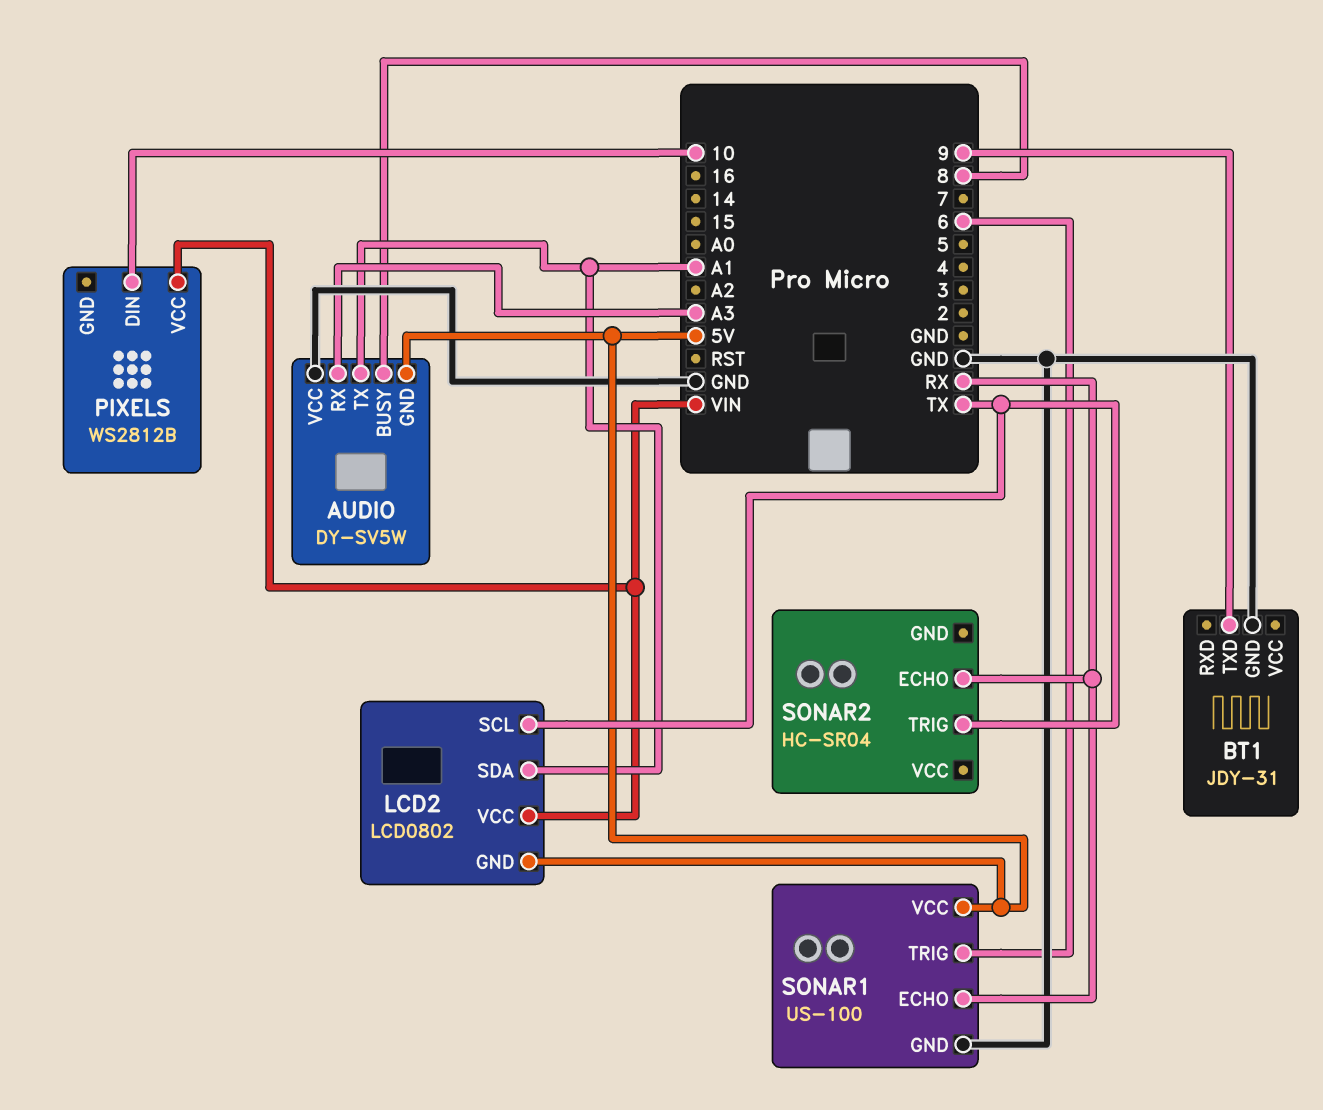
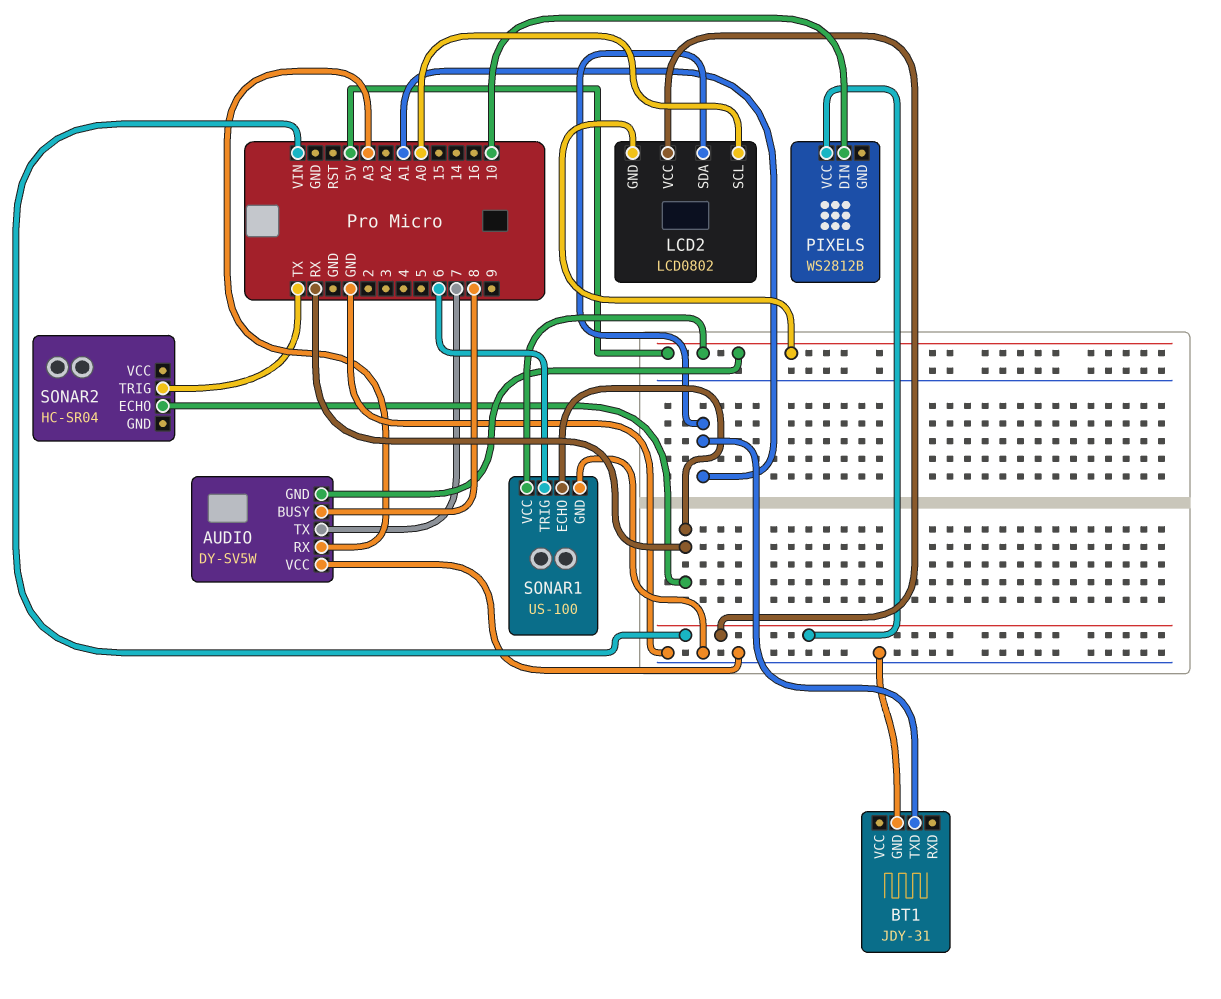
AUDIO pin TX: A1 -> 7
BT1 pin TXD: 9 -> A1
LCD2 pin SCL: TX -> A0

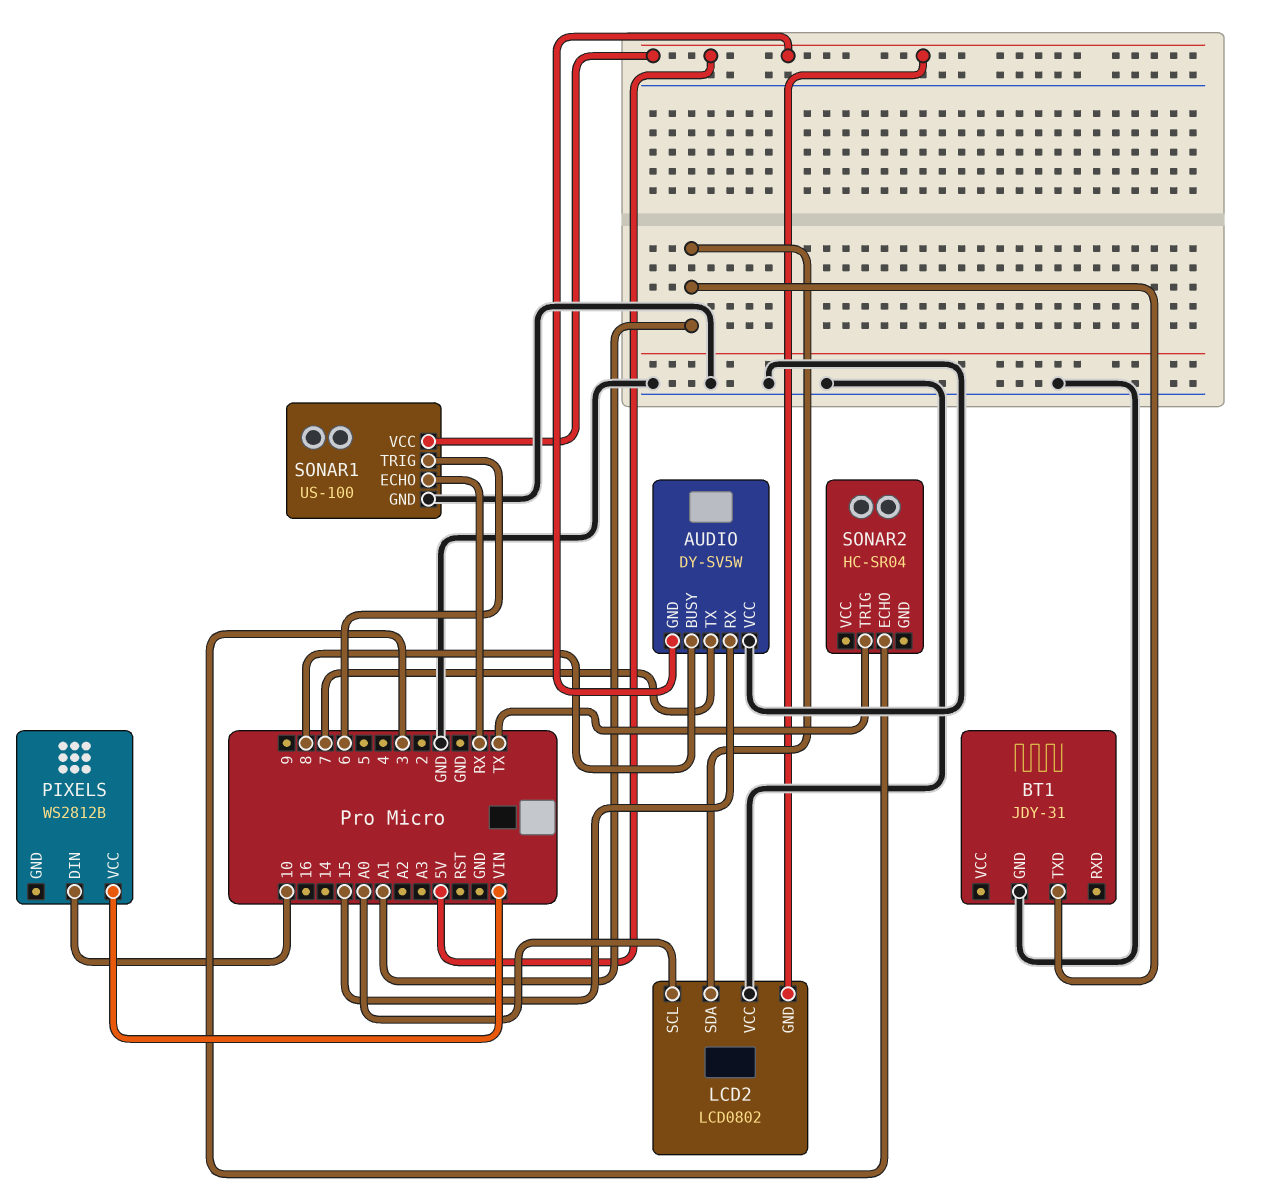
AUDIO pin RX: A3 -> 15
LCD2 pin VCC: VIN -> GND
SONAR2 pin ECHO: RX -> 3

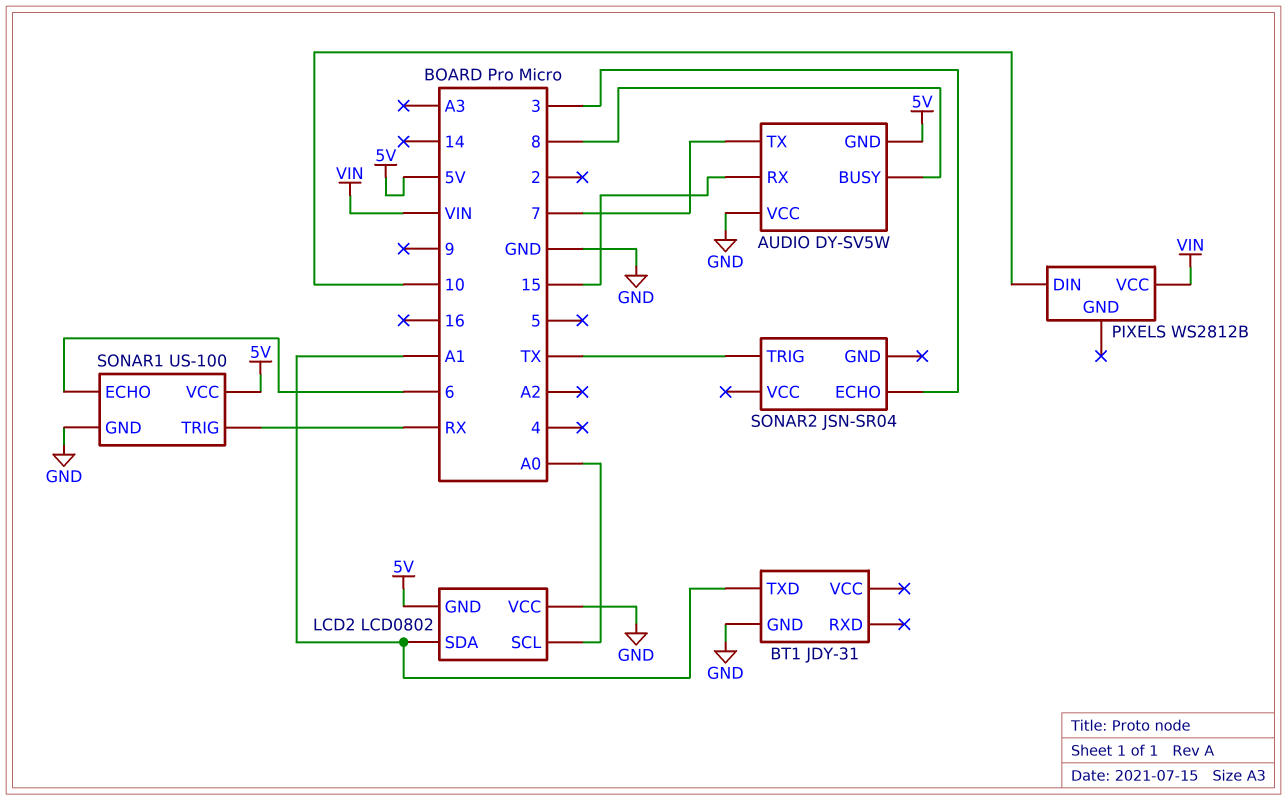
SONAR1 pin ECHO: RX -> 6
SONAR1 pin TRIG: 6 -> RX
SONAR2: HC-SR04 -> JSN-SR04

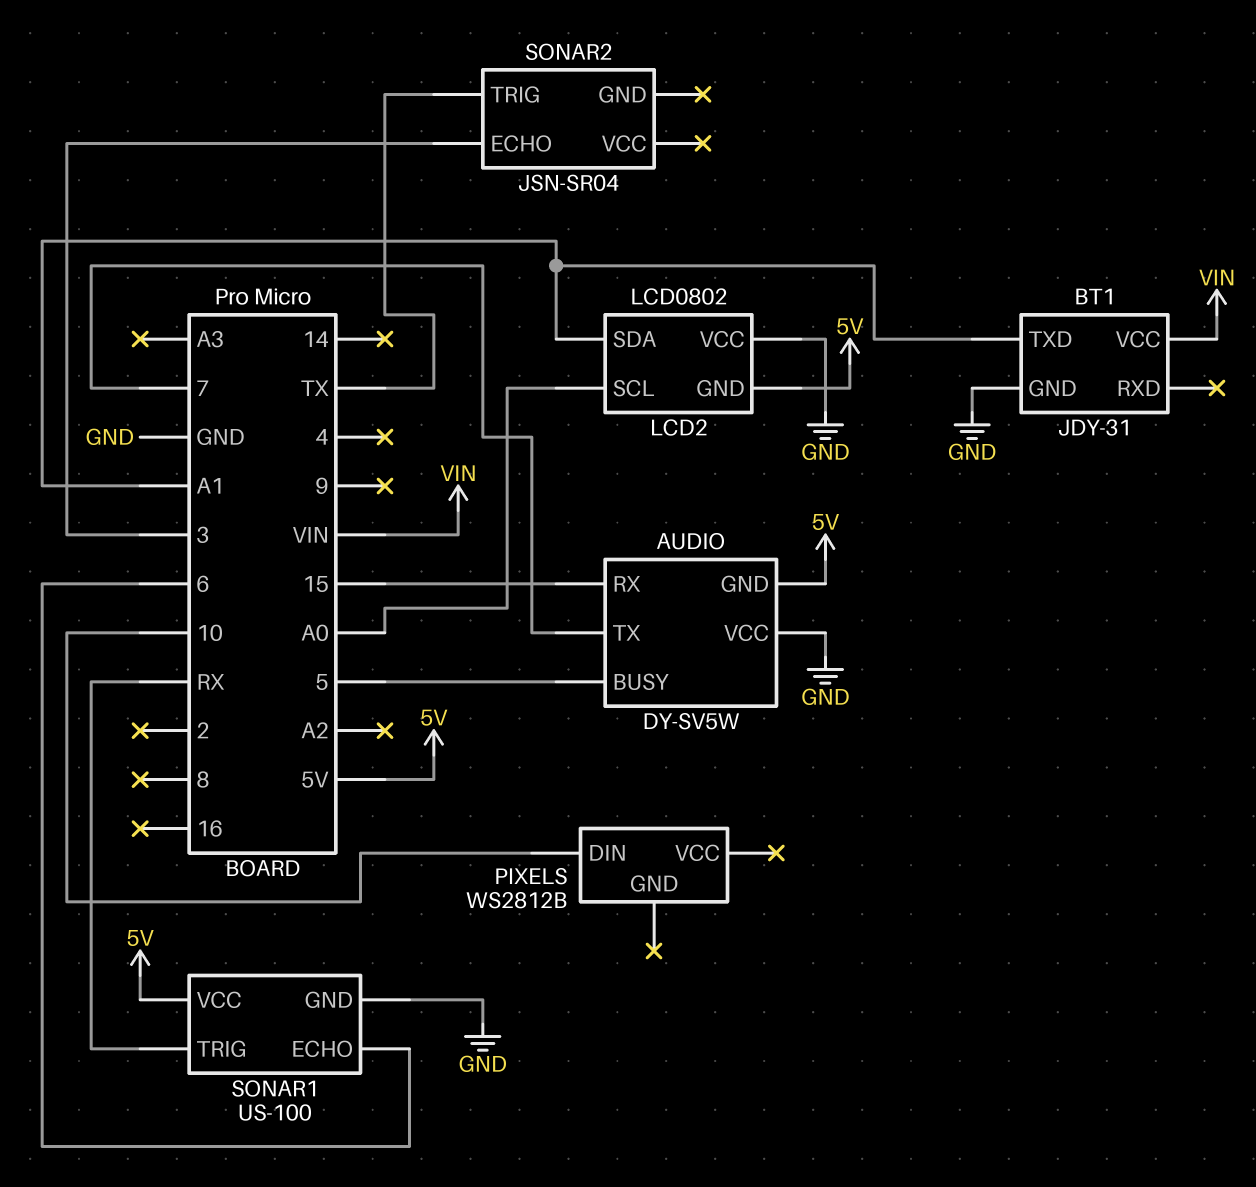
AUDIO pin BUSY: 8 -> 5
BT1 pin VCC: none -> VIN
PIXELS pin VCC: VIN -> none

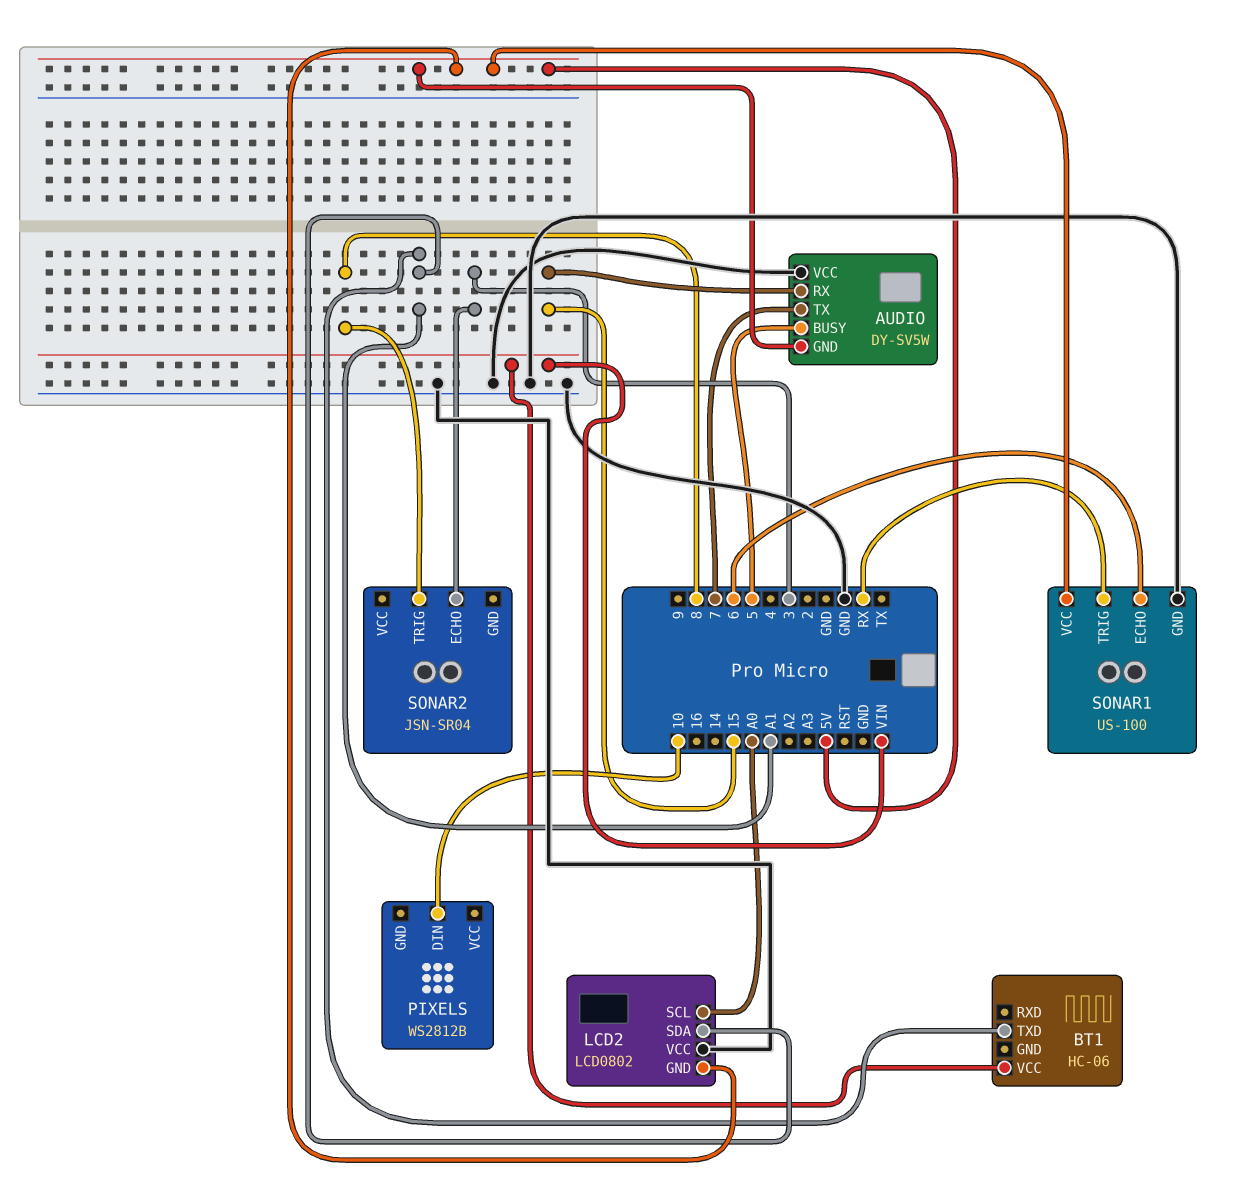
BT1: JDY-31 -> HC-06
BT1 pin GND: GND -> none
SONAR2 pin TRIG: TX -> 8

